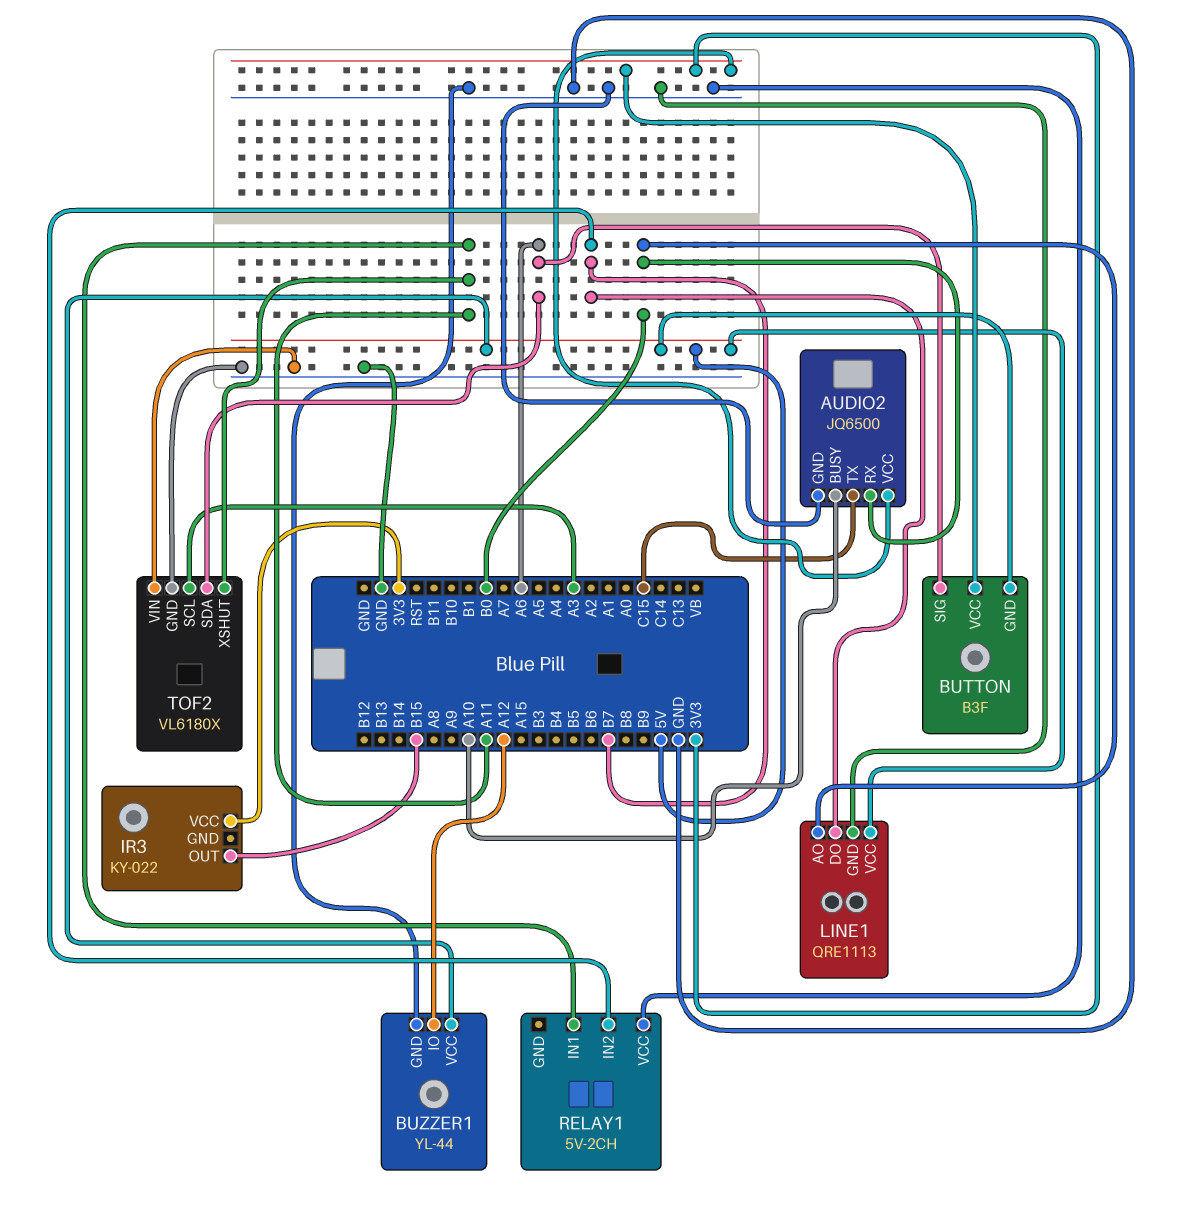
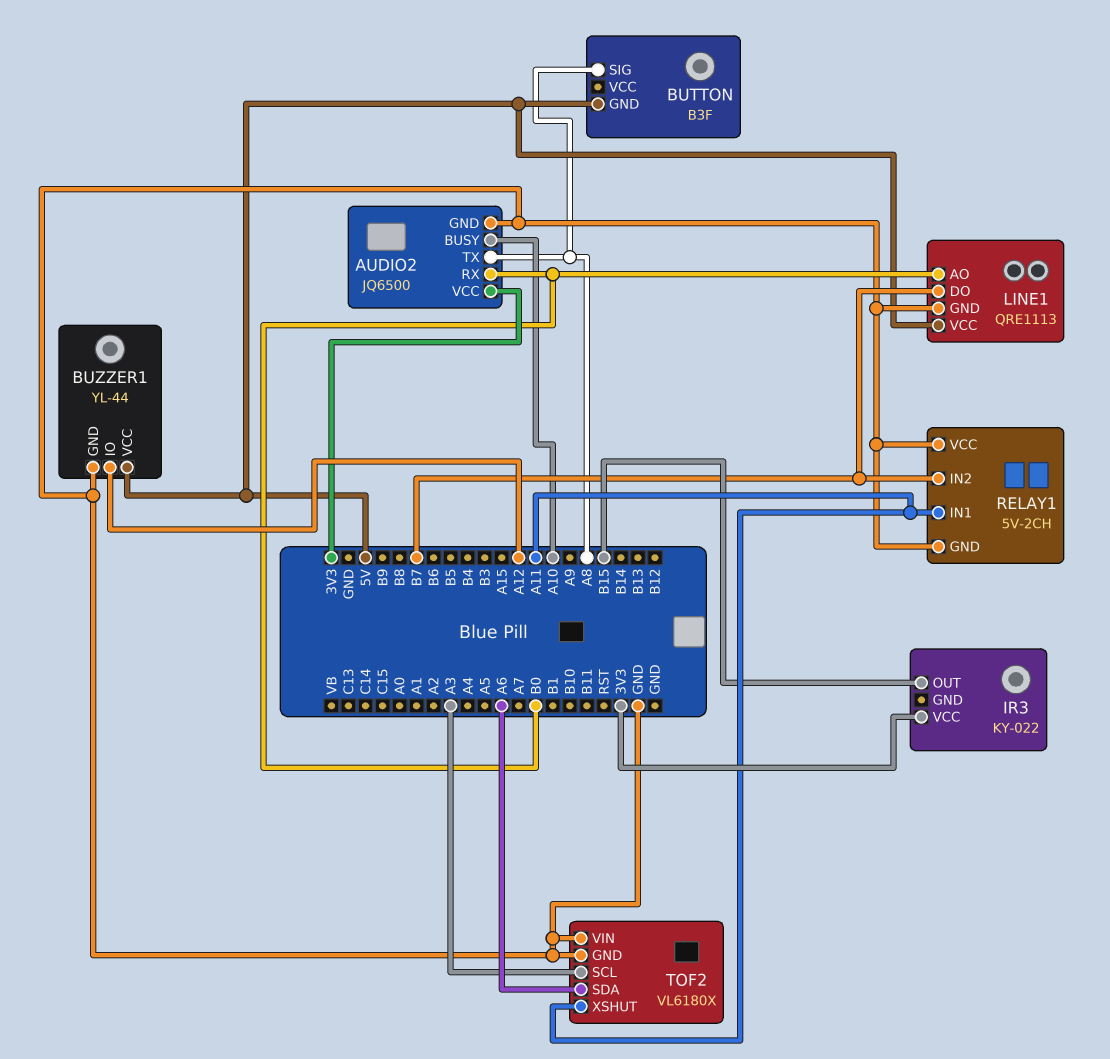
AUDIO2 pin TX: C15 -> A8
BUTTON pin SIG: A6 -> A8
BUTTON pin VCC: 3V3 -> none
RELAY1 pin GND: none -> GND

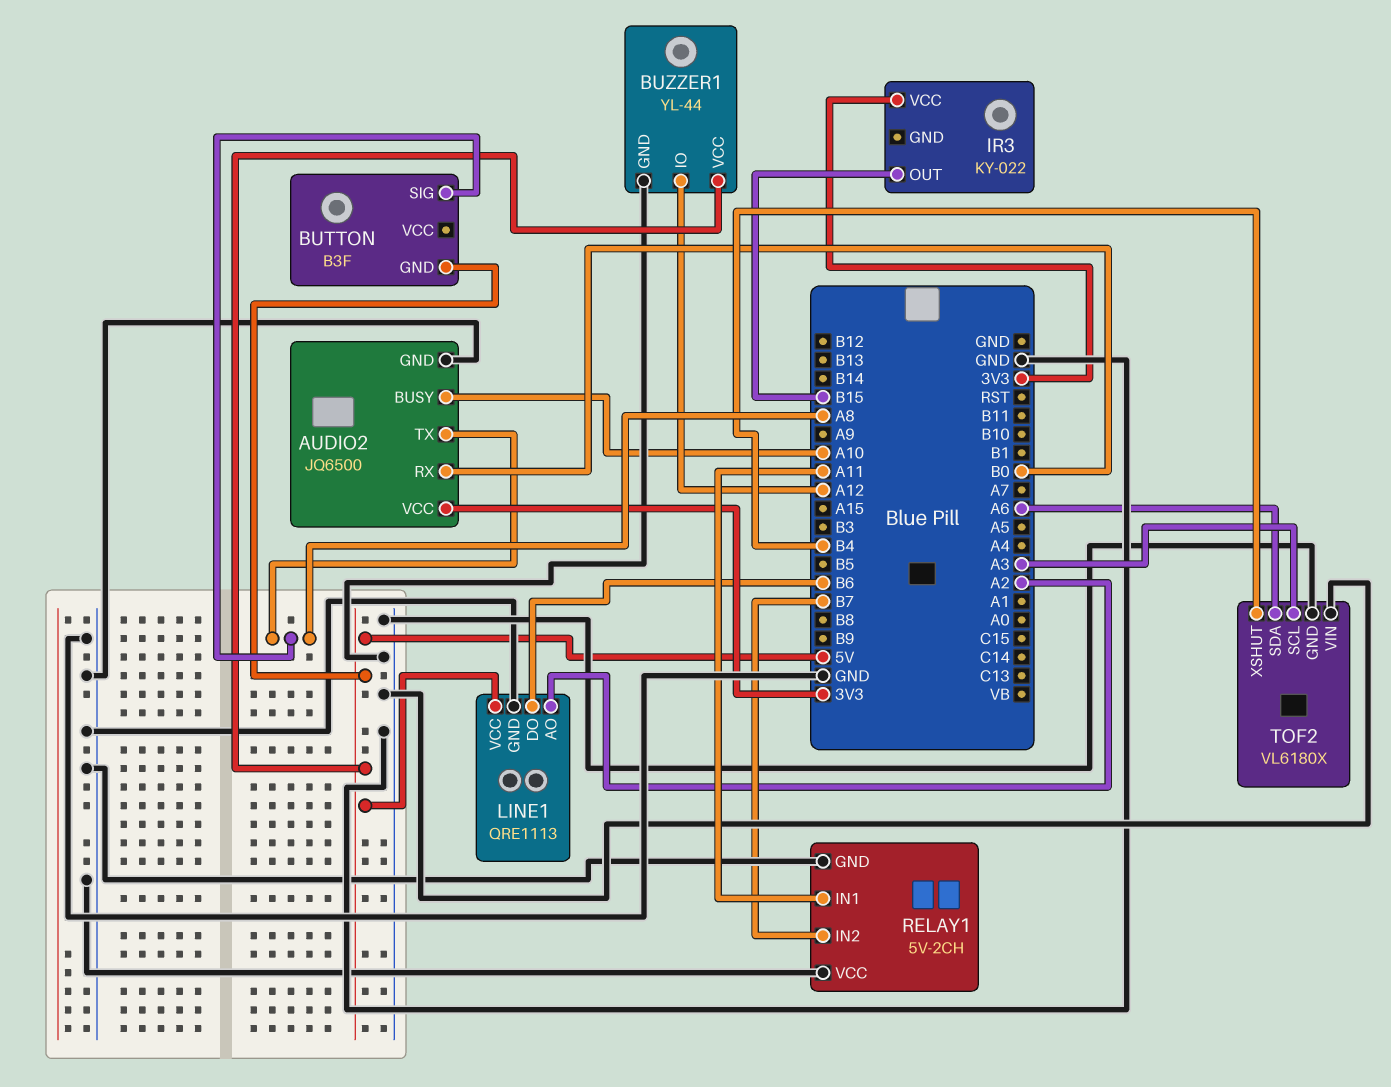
LINE1 pin AO: B0 -> A2
LINE1 pin DO: B7 -> B6
TOF2 pin XSHUT: A11 -> B4

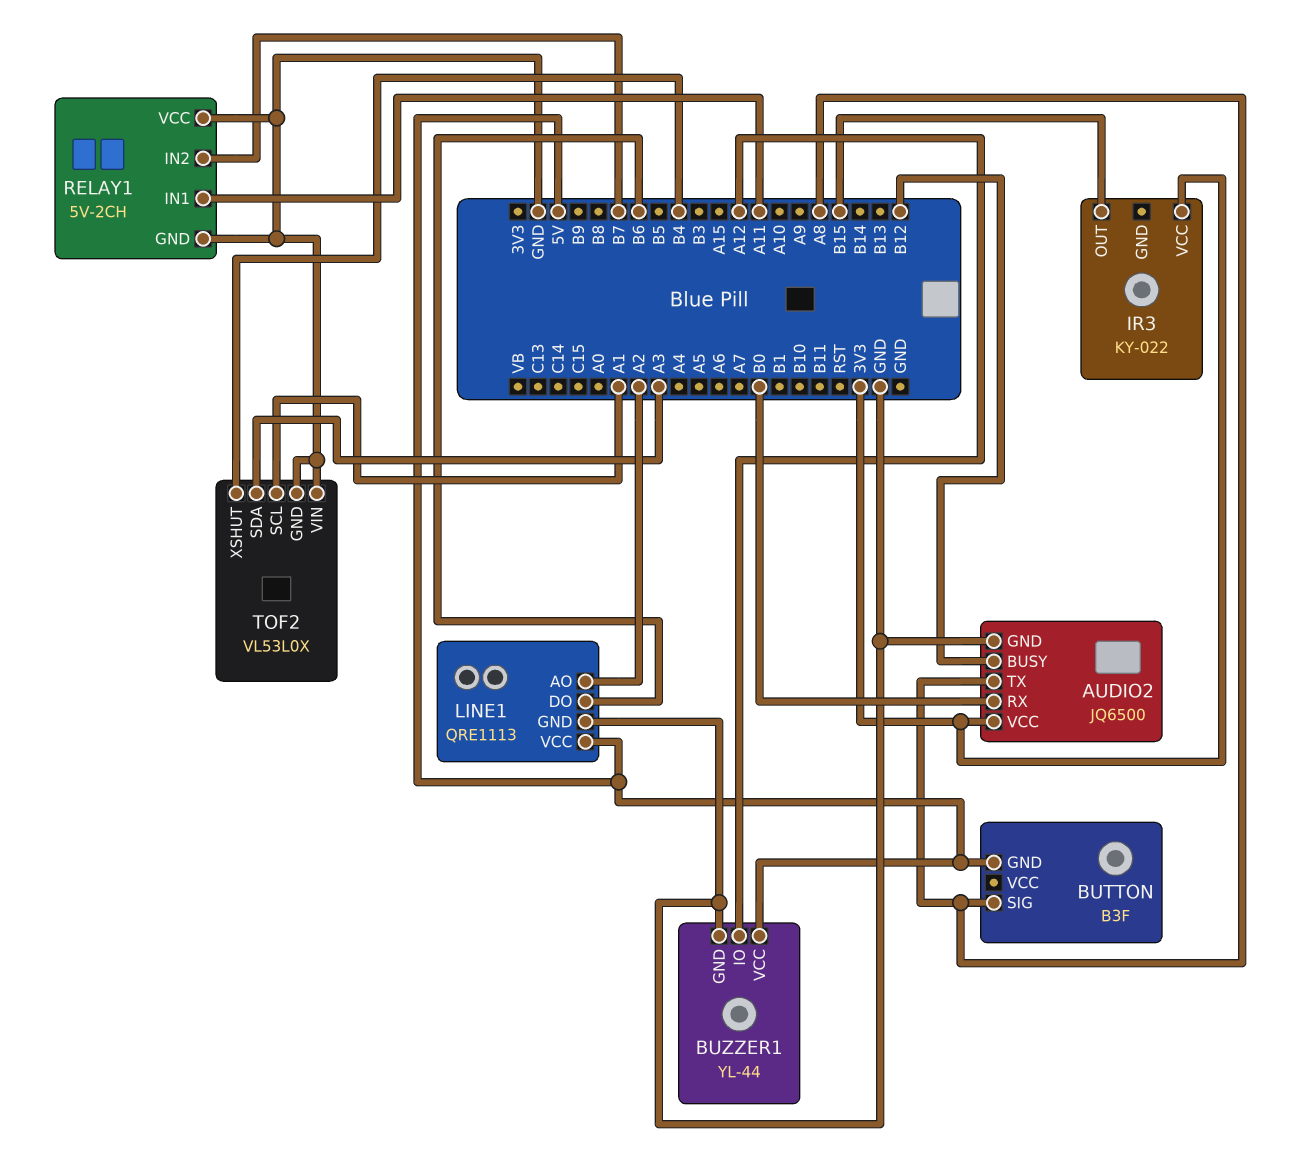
AUDIO2 pin BUSY: A10 -> B12
TOF2: VL6180X -> VL53L0X
TOF2 pin SCL: A3 -> A1
TOF2 pin SDA: A6 -> A3

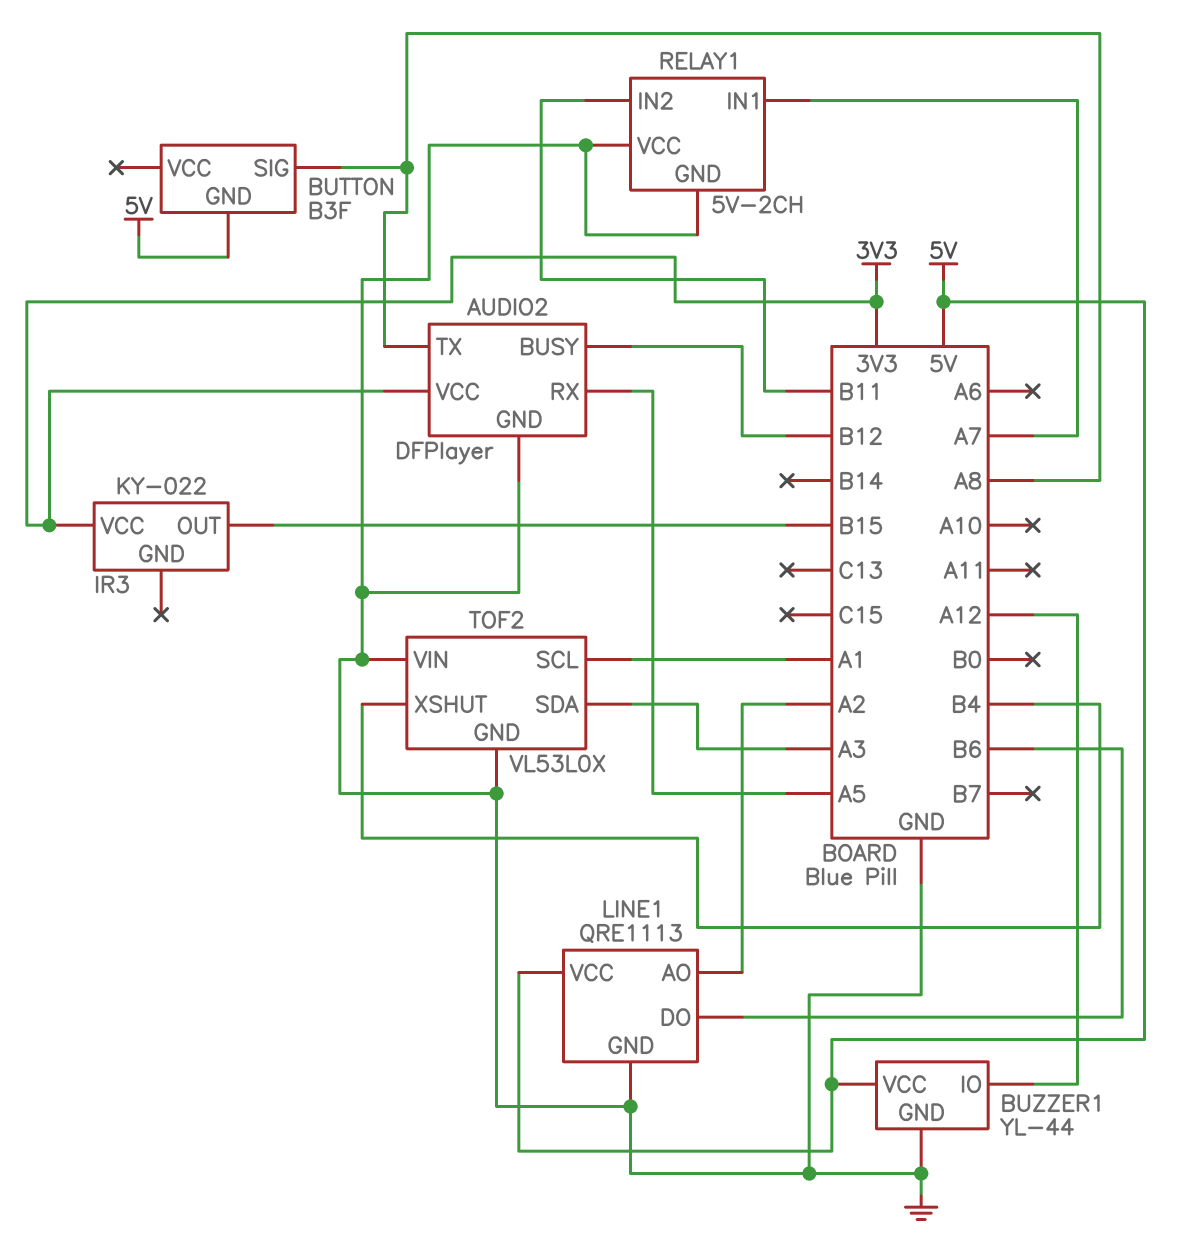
AUDIO2: JQ6500 -> DFPlayer
AUDIO2 pin RX: B0 -> A5
RELAY1 pin IN1: A11 -> A7
RELAY1 pin IN2: B7 -> B11

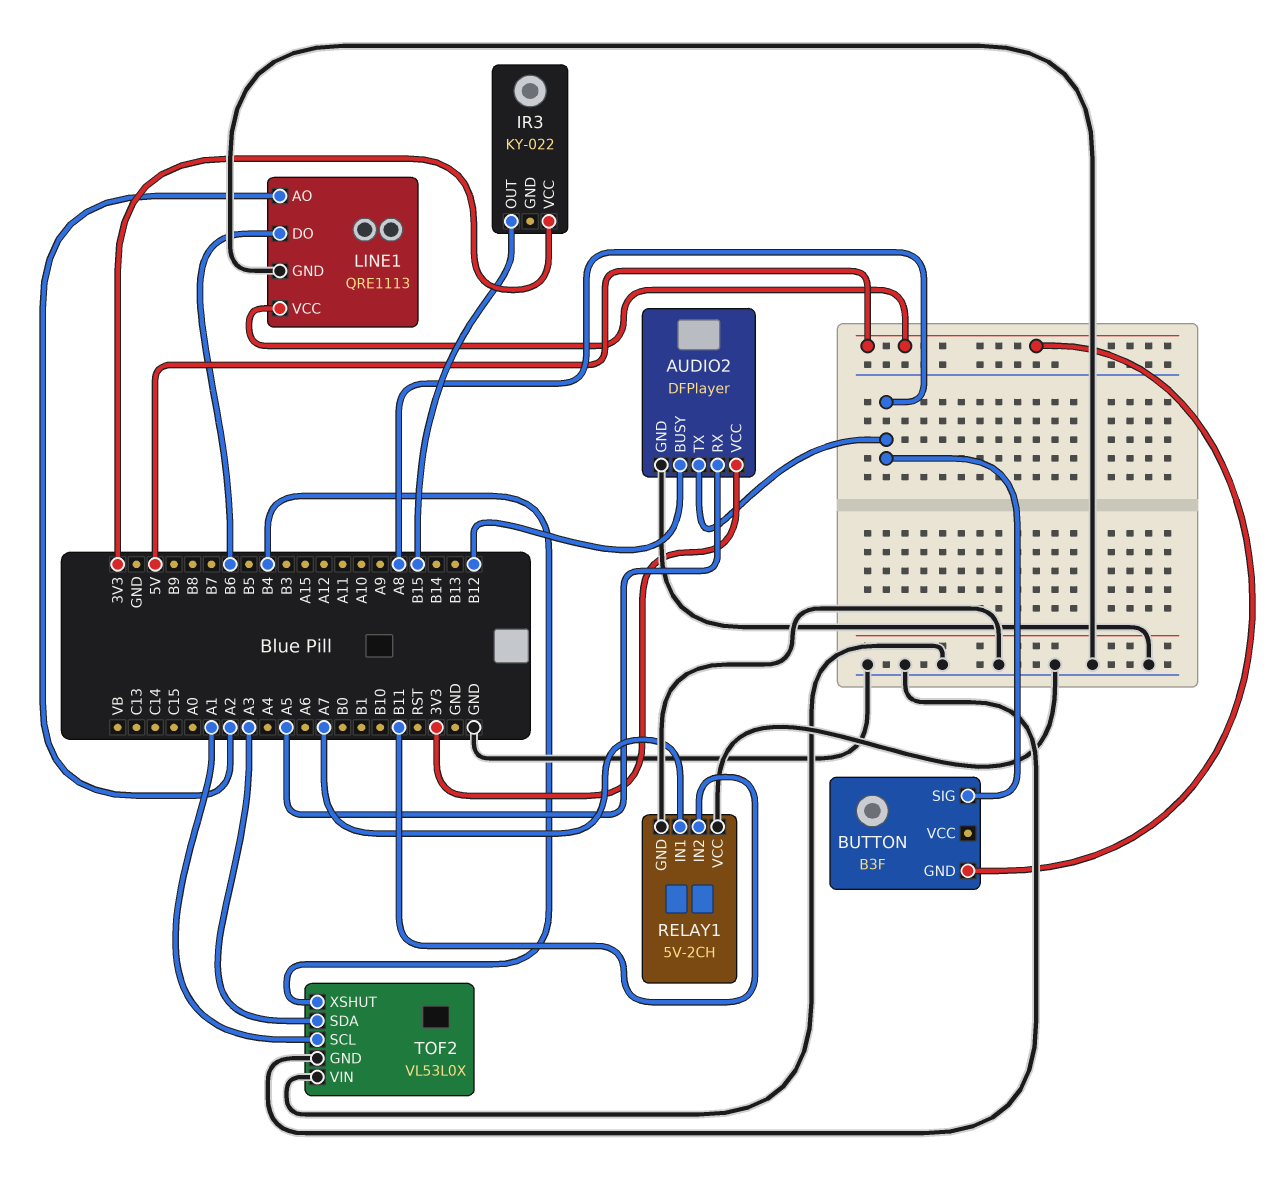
BUZZER1: YL-44 -> none
BUZZER1 pin GND: GND -> none
BUZZER1 pin IO: A12 -> none
BUZZER1 pin VCC: 5V -> none

